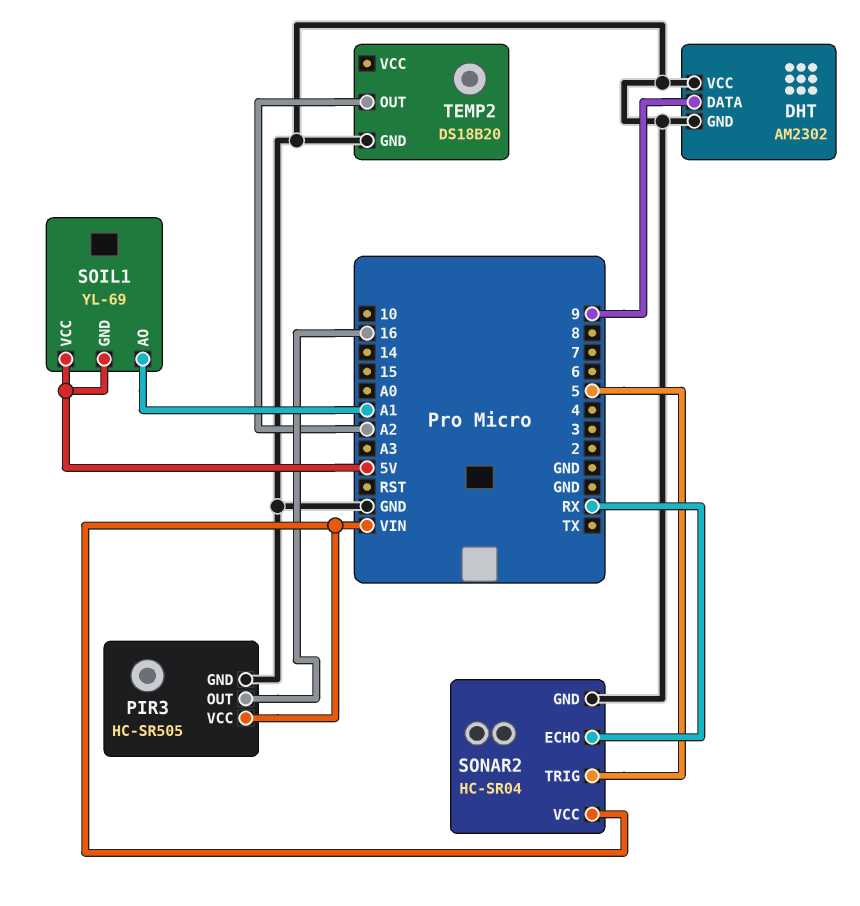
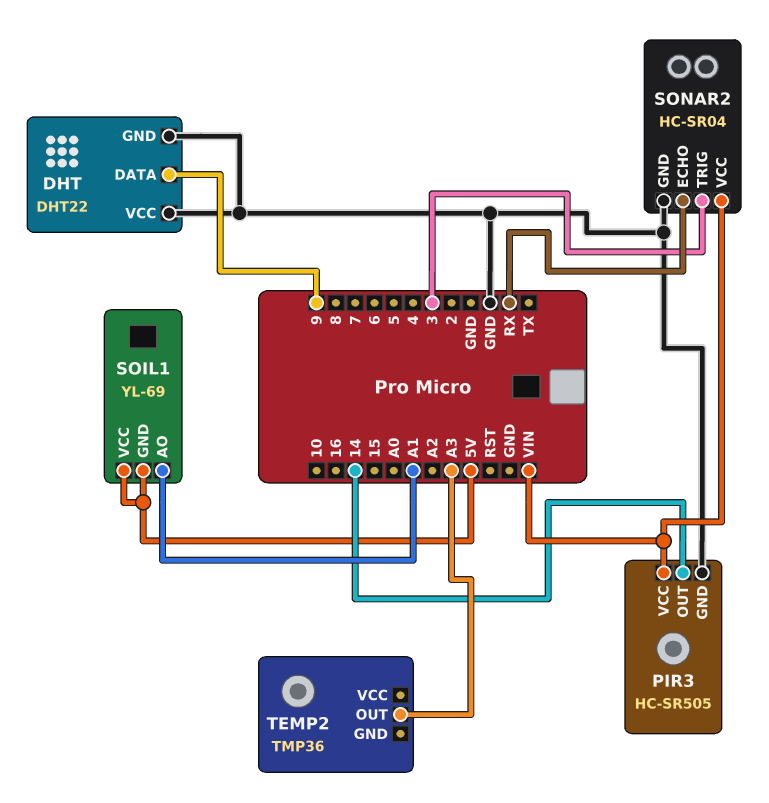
DHT: AM2302 -> DHT22
PIR3 pin OUT: 16 -> 14
SONAR2 pin TRIG: 5 -> 3
TEMP2: DS18B20 -> TMP36
TEMP2 pin GND: GND -> none
TEMP2 pin OUT: A2 -> A3

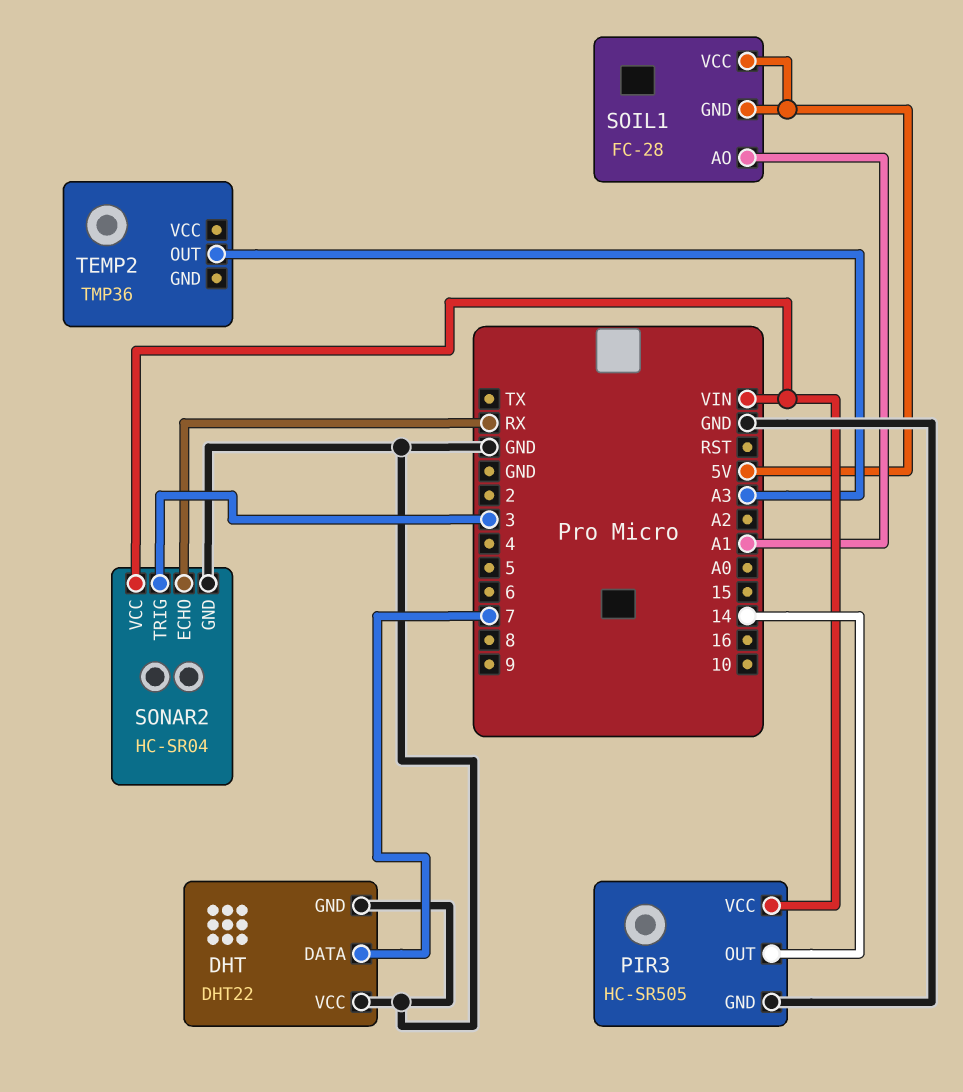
DHT pin DATA: 9 -> 7
SOIL1: YL-69 -> FC-28

